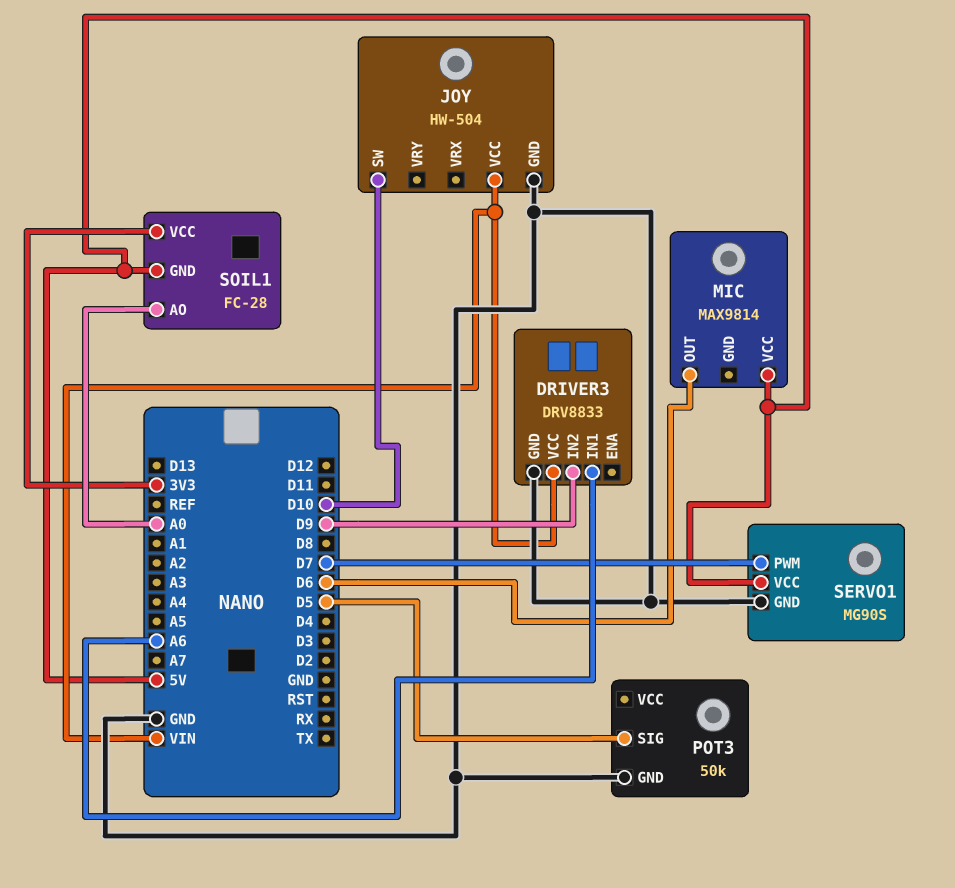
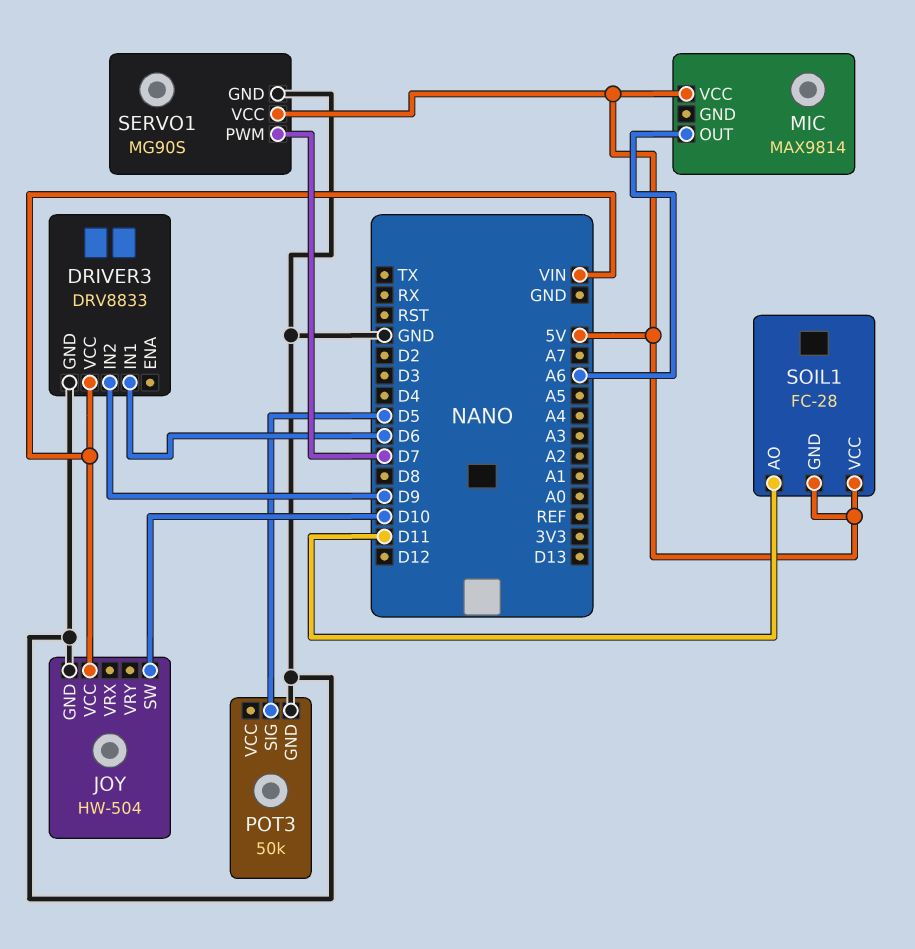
DRIVER3 pin IN1: A6 -> D6
MIC pin OUT: D6 -> A6
SOIL1 pin AO: A0 -> D11
SOIL1 pin VCC: 3V3 -> 5V

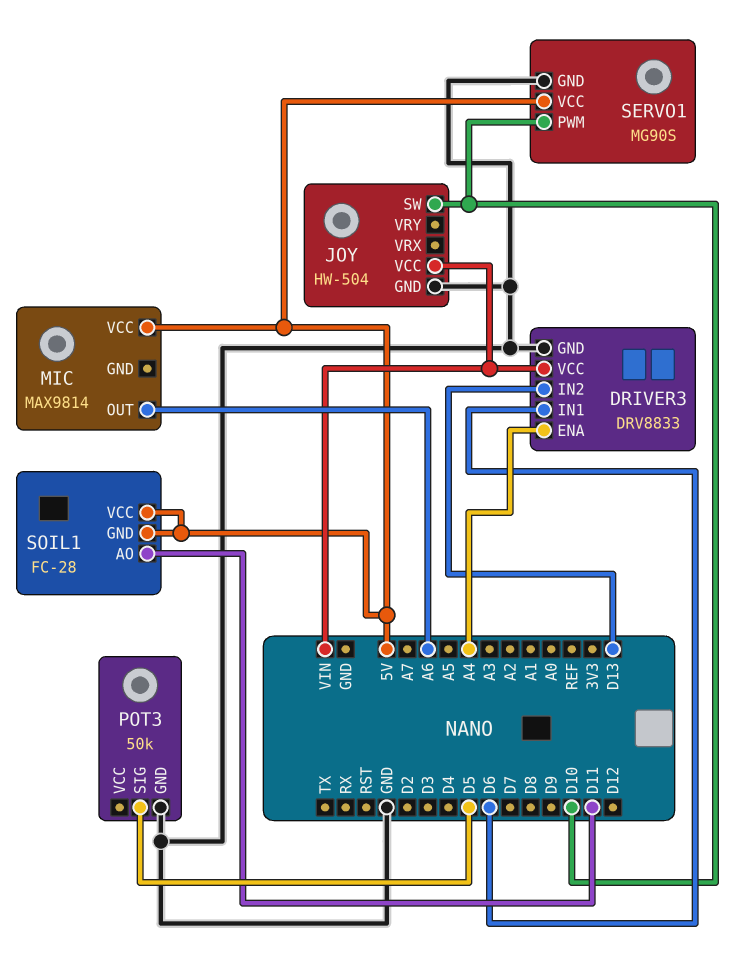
DRIVER3 pin ENA: none -> A4
DRIVER3 pin IN2: D9 -> D13
SERVO1 pin PWM: D7 -> D10

